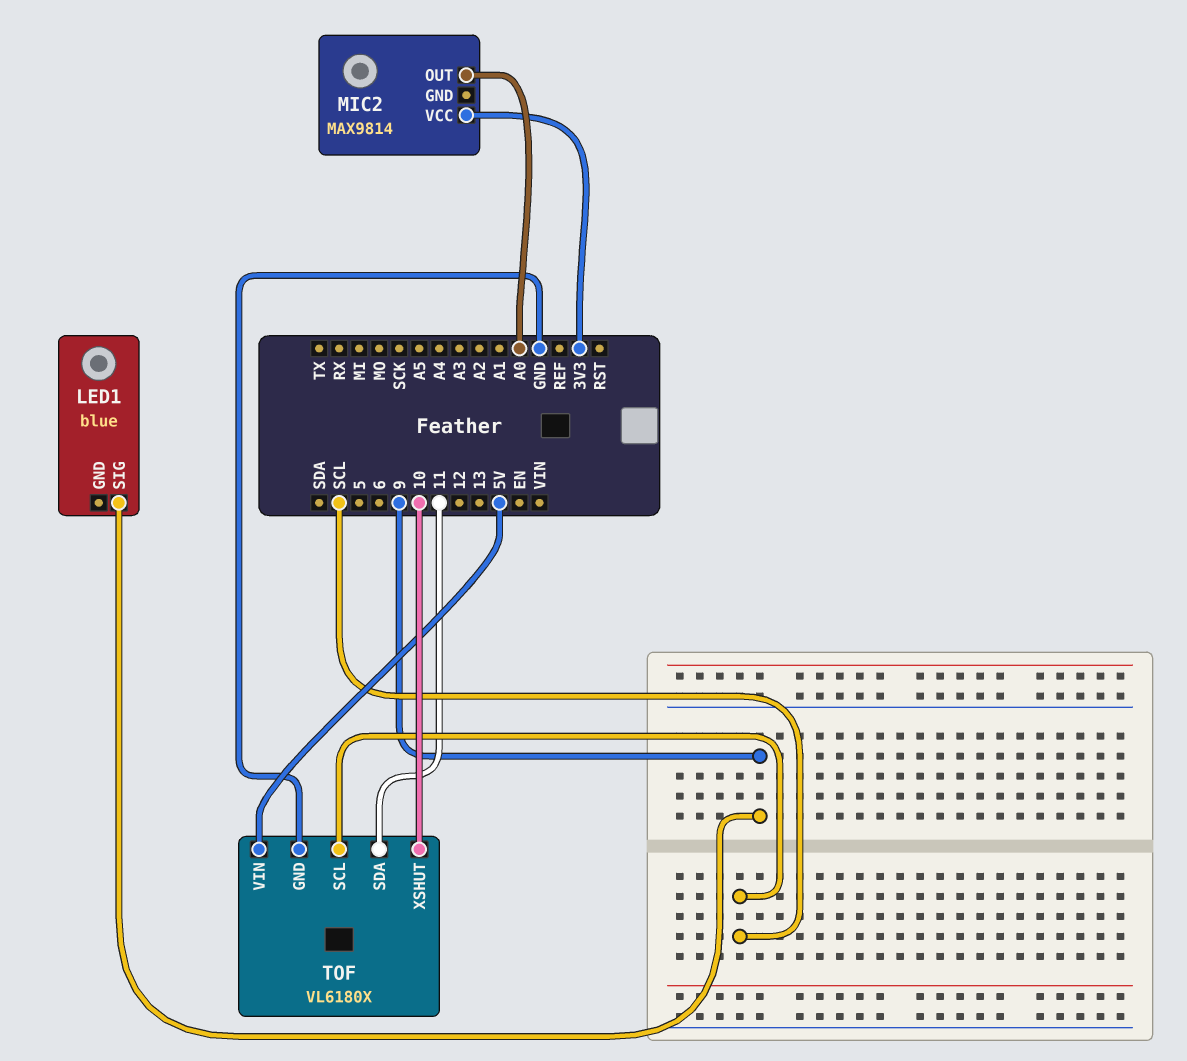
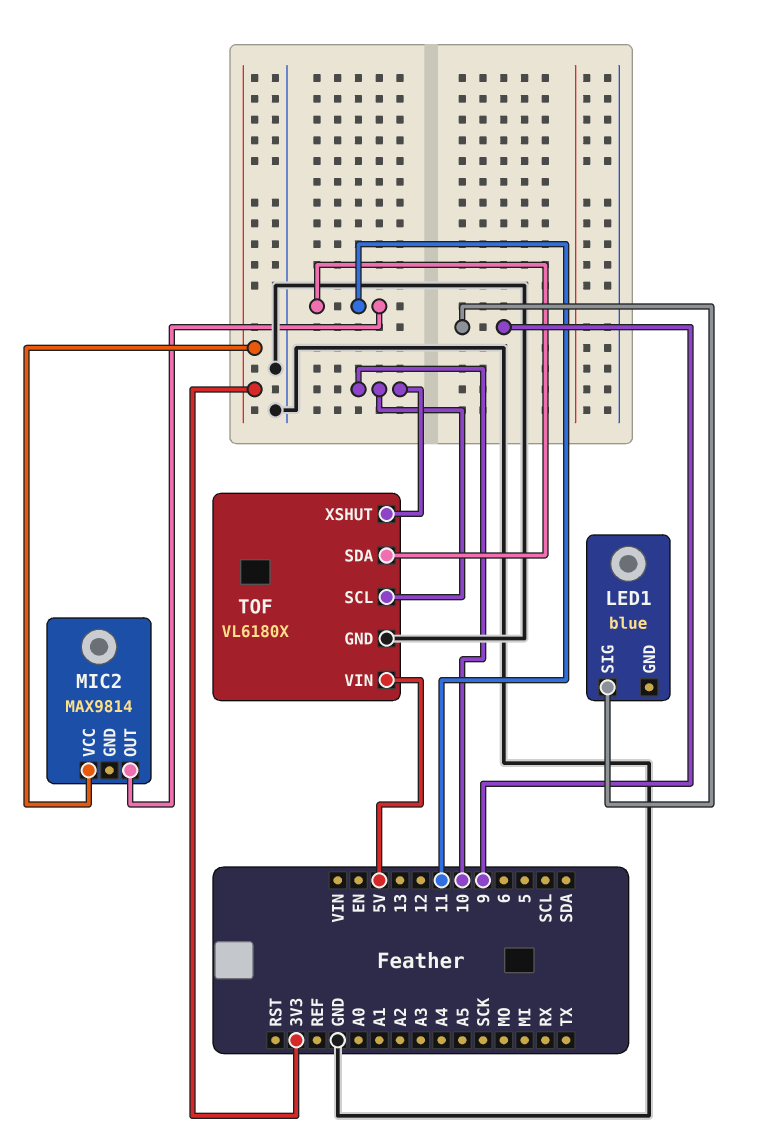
MIC2 pin OUT: A0 -> 11
TOF pin SCL: SCL -> 10

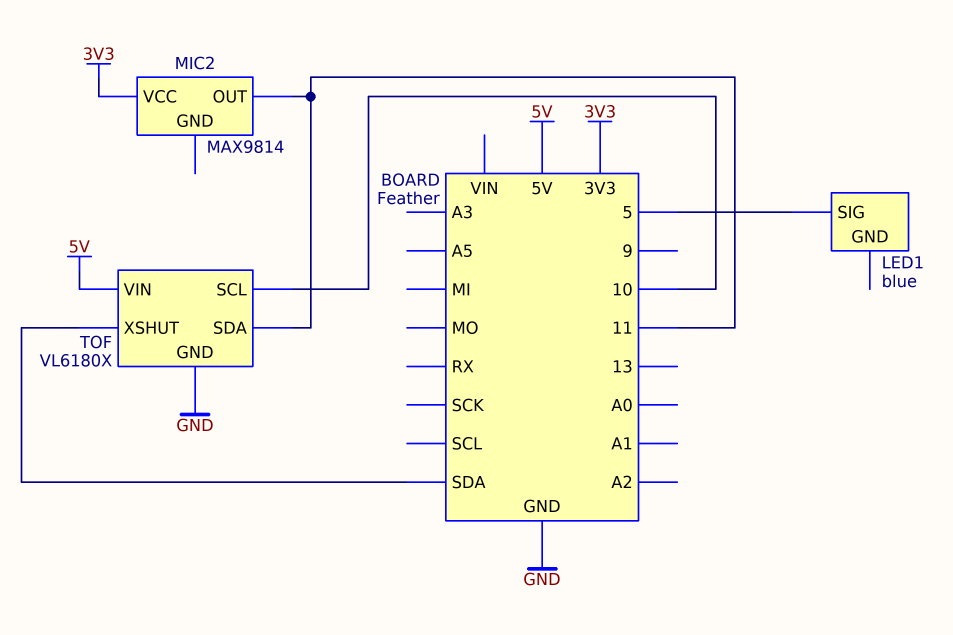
LED1 pin SIG: 9 -> 5
TOF pin XSHUT: 10 -> SDA

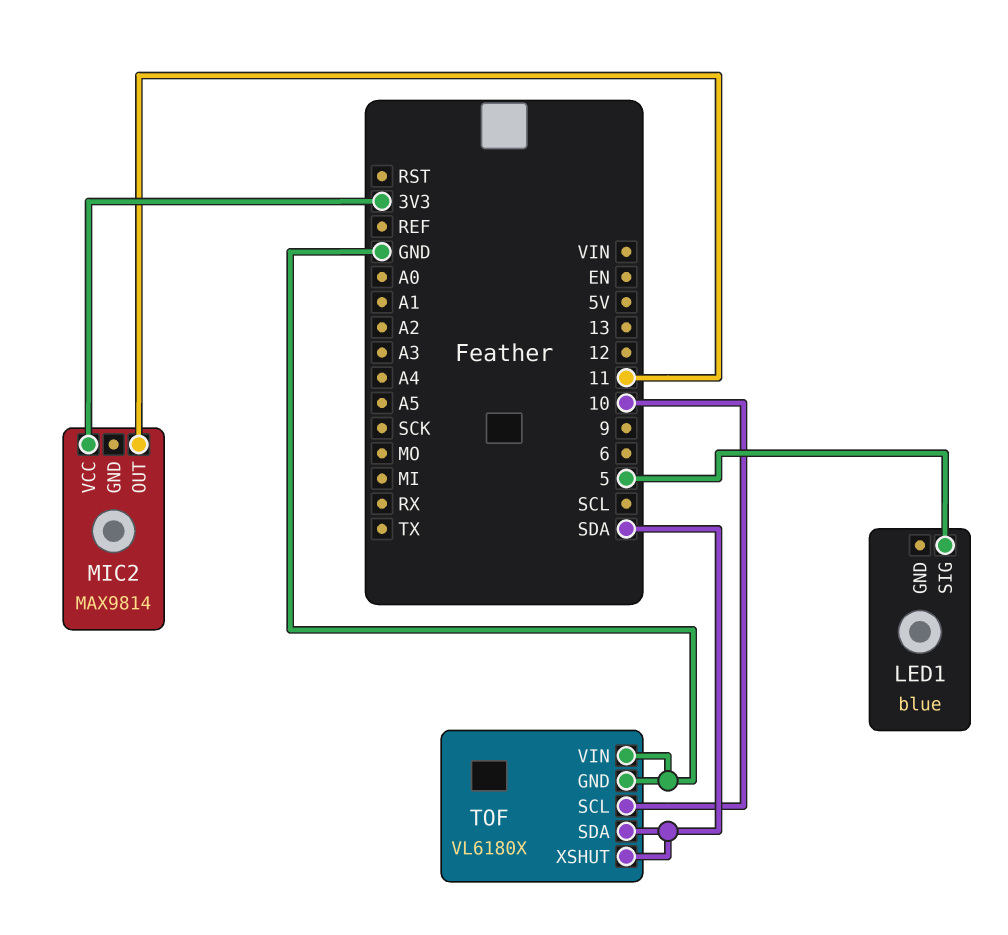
TOF pin SDA: 11 -> SDA
TOF pin VIN: 5V -> GND

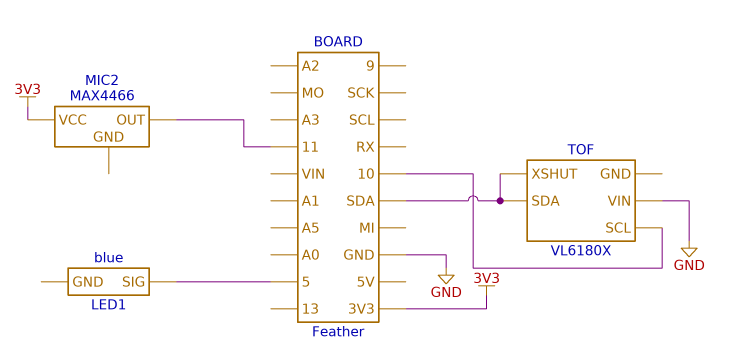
MIC2: MAX9814 -> MAX4466
TOF pin GND: GND -> none

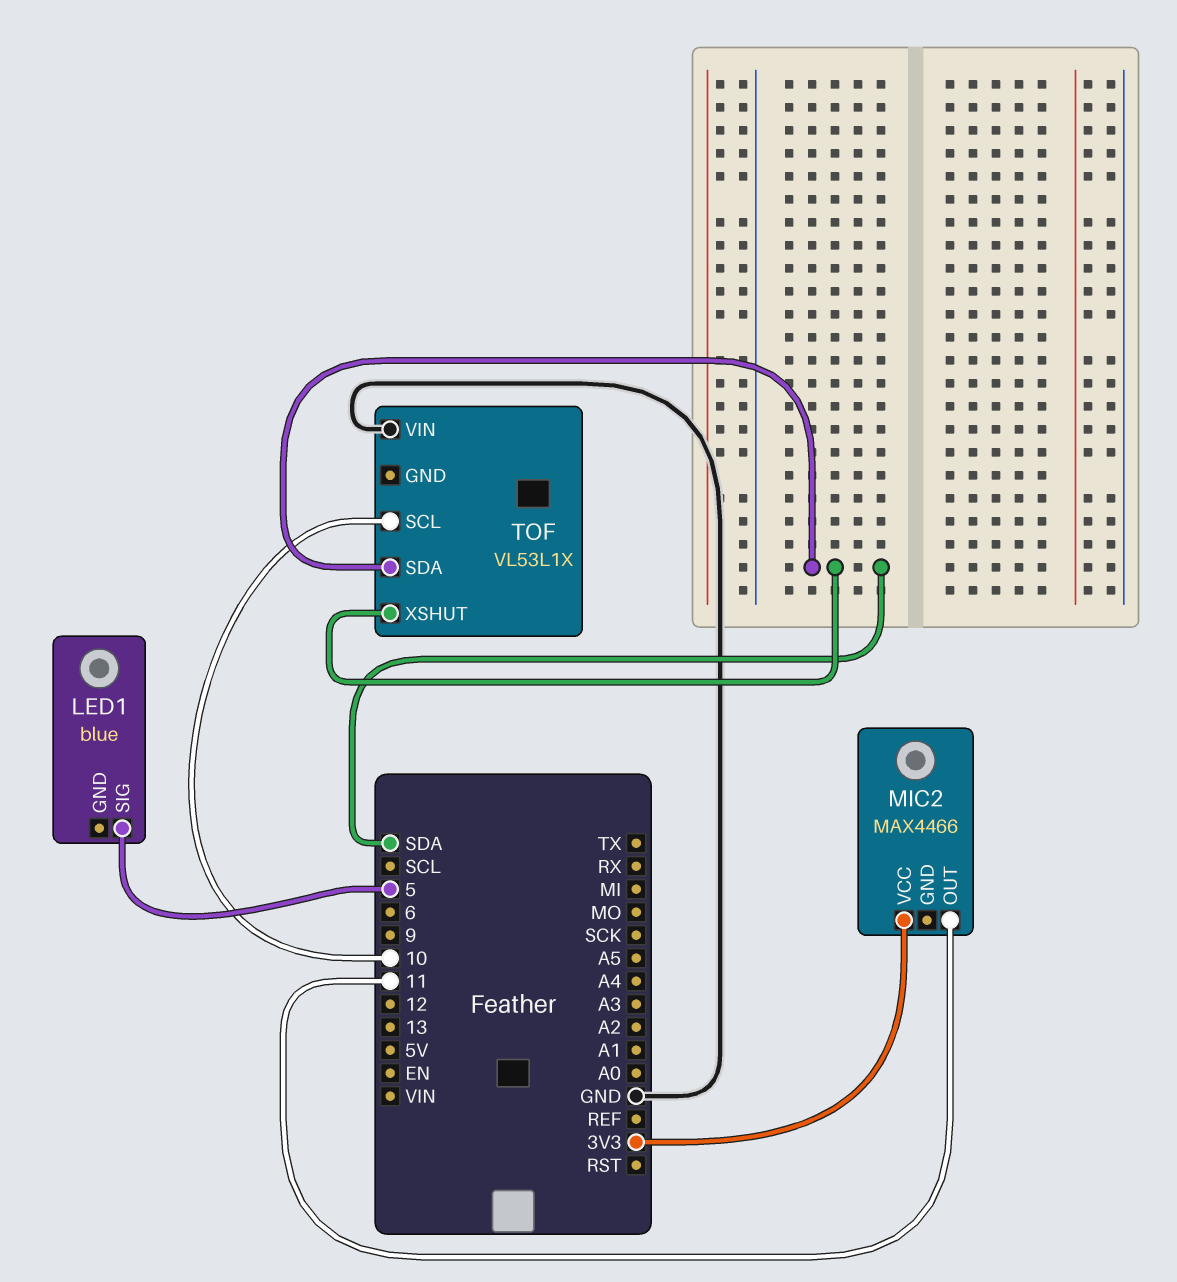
TOF: VL6180X -> VL53L1X

